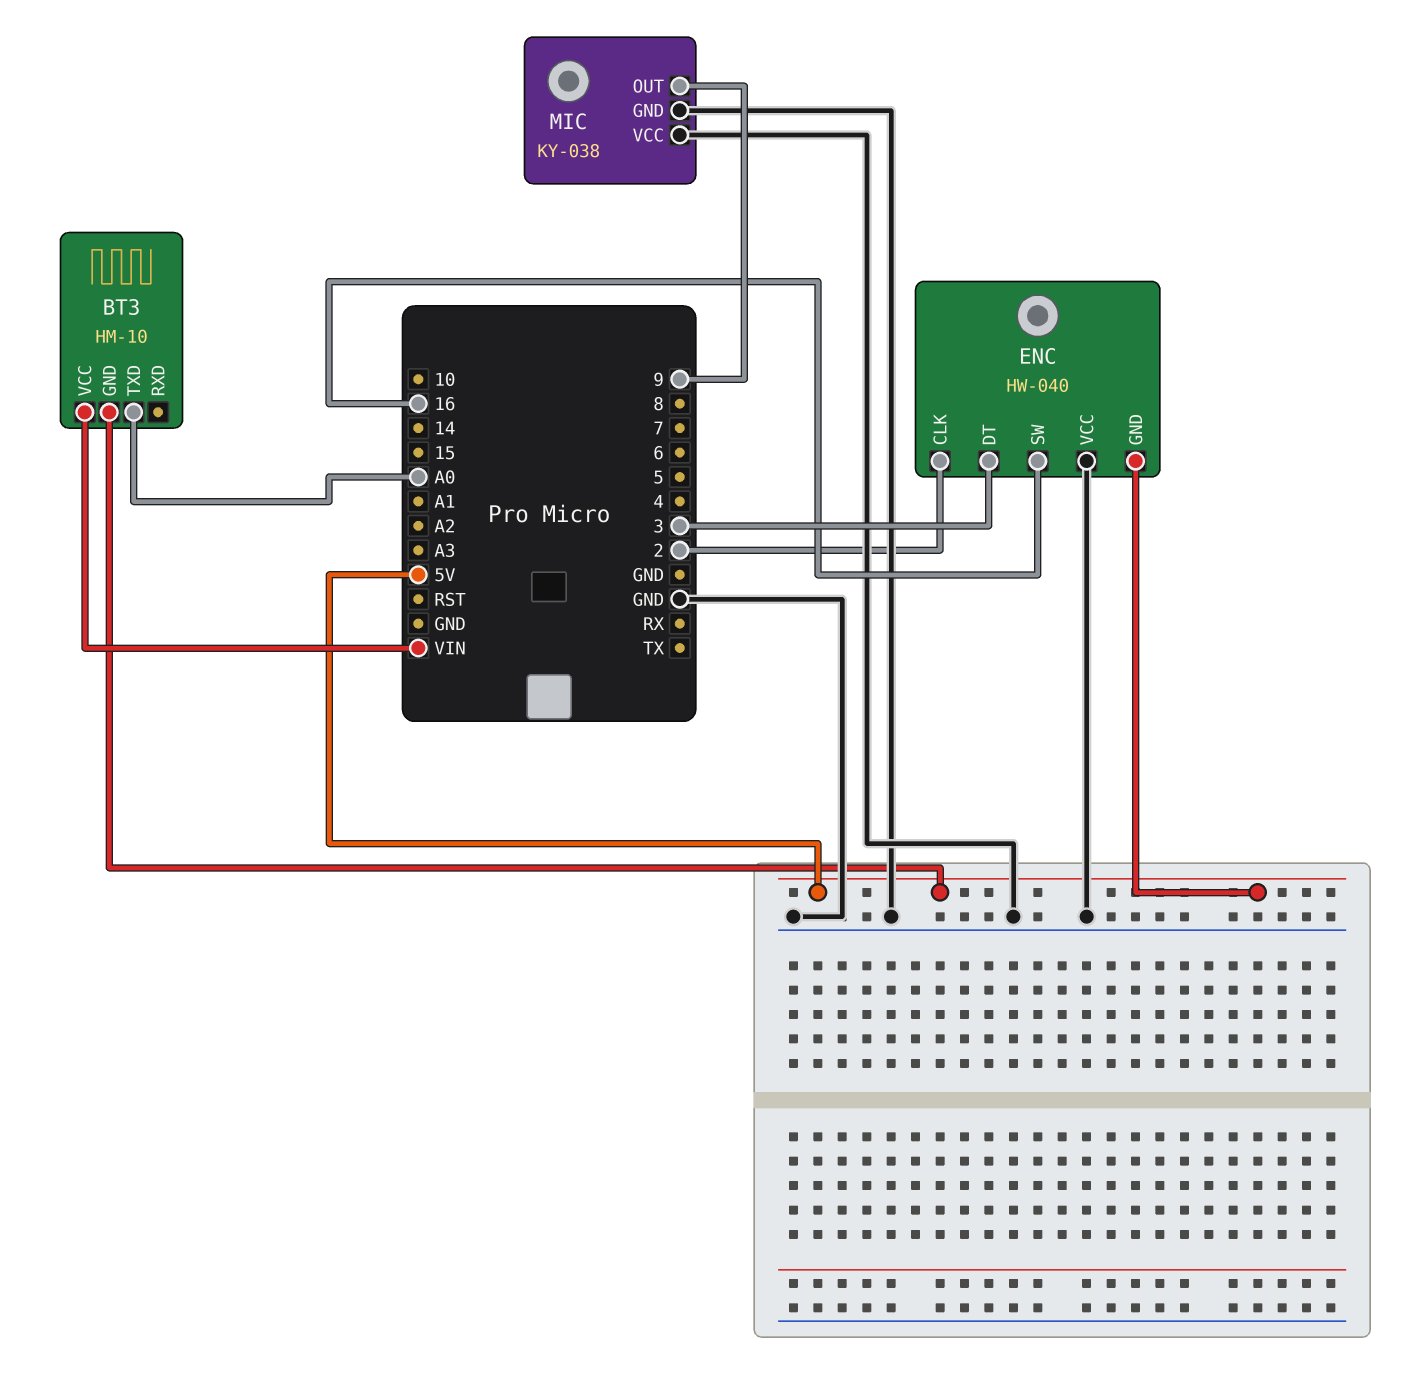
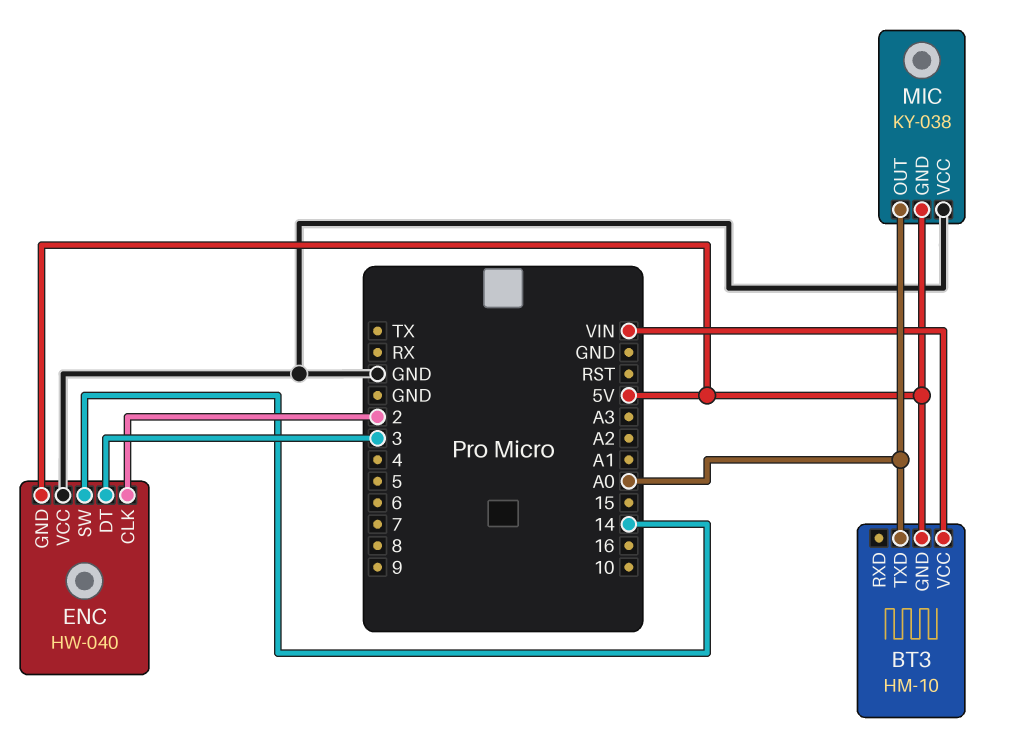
ENC pin SW: 16 -> 14
MIC pin GND: GND -> 5V
MIC pin OUT: 9 -> A0

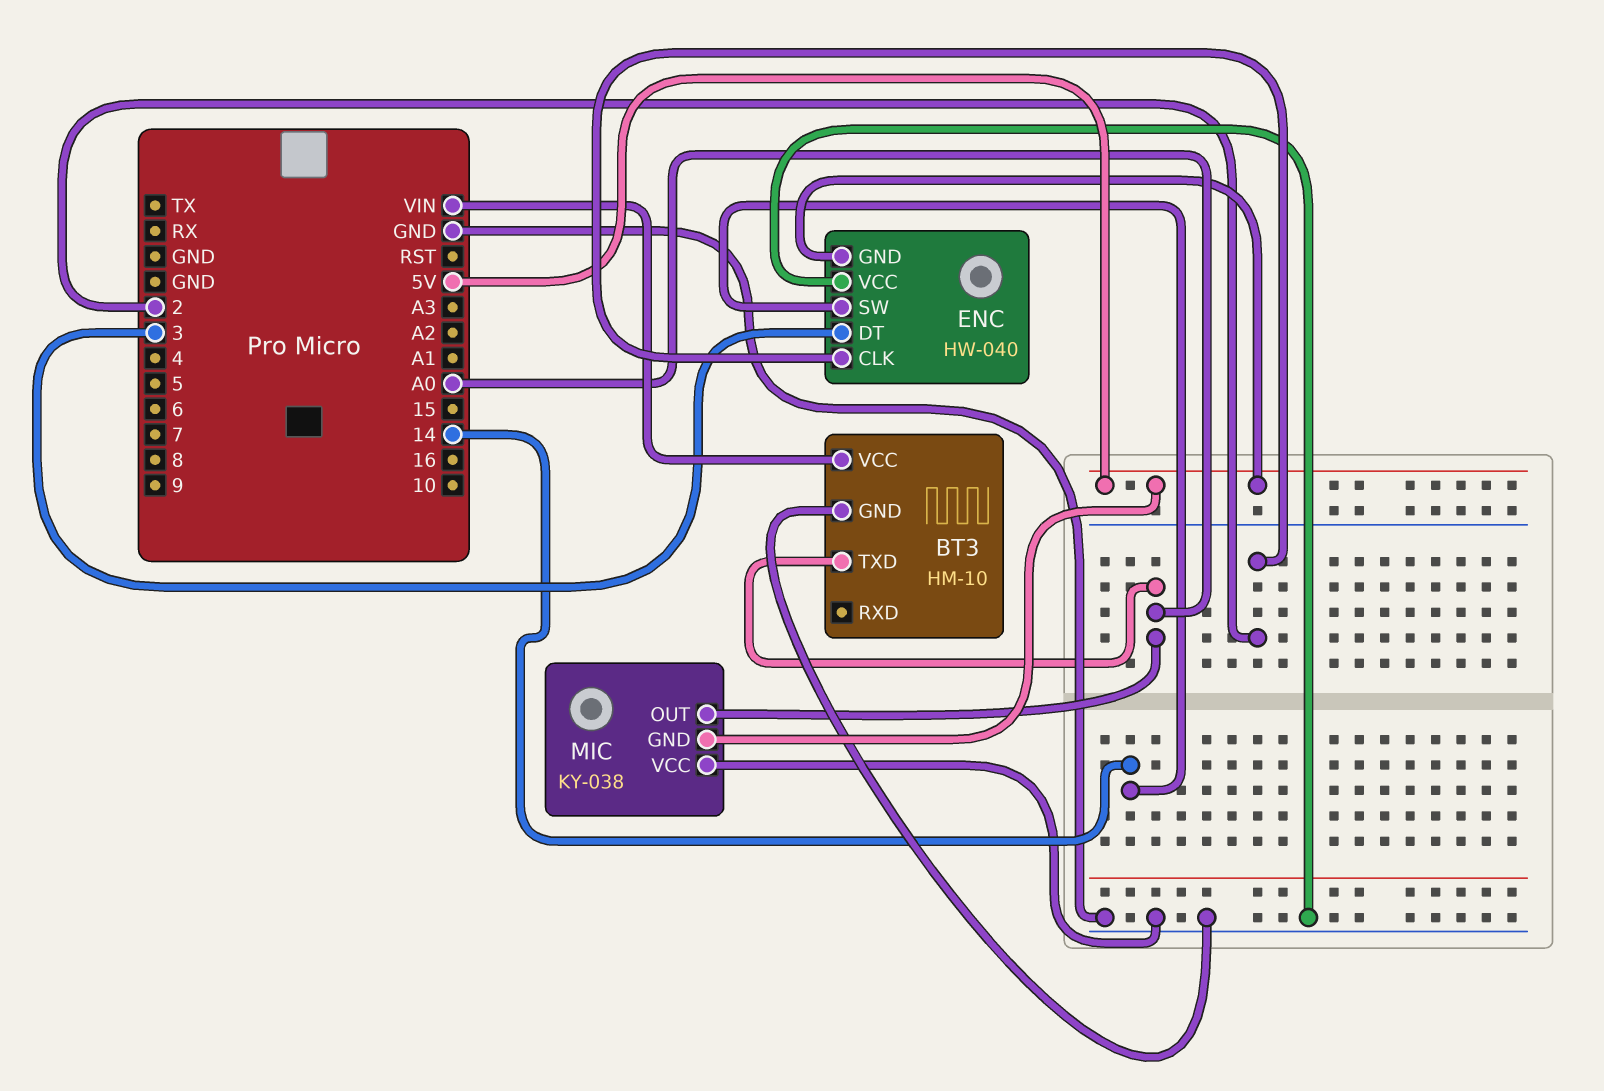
BT3 pin GND: 5V -> GND

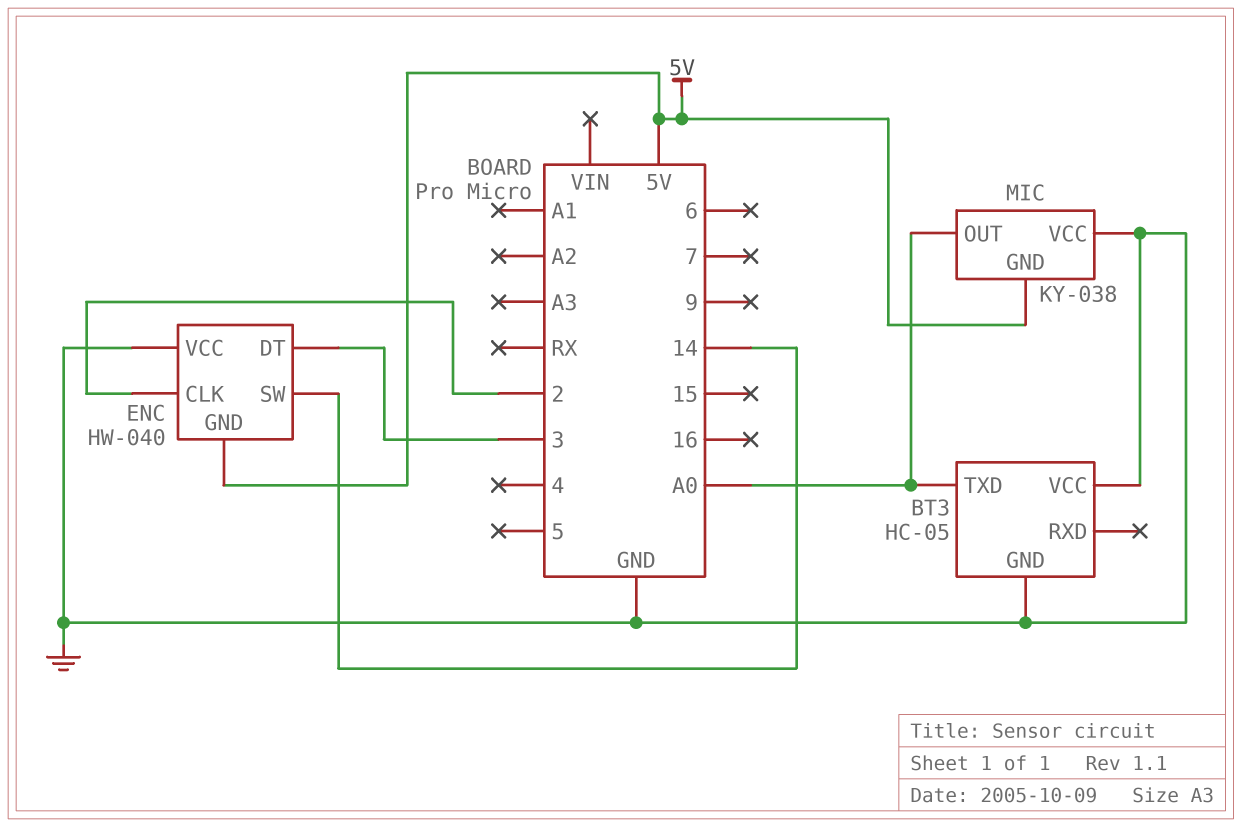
BT3: HM-10 -> HC-05
BT3 pin VCC: VIN -> GND

